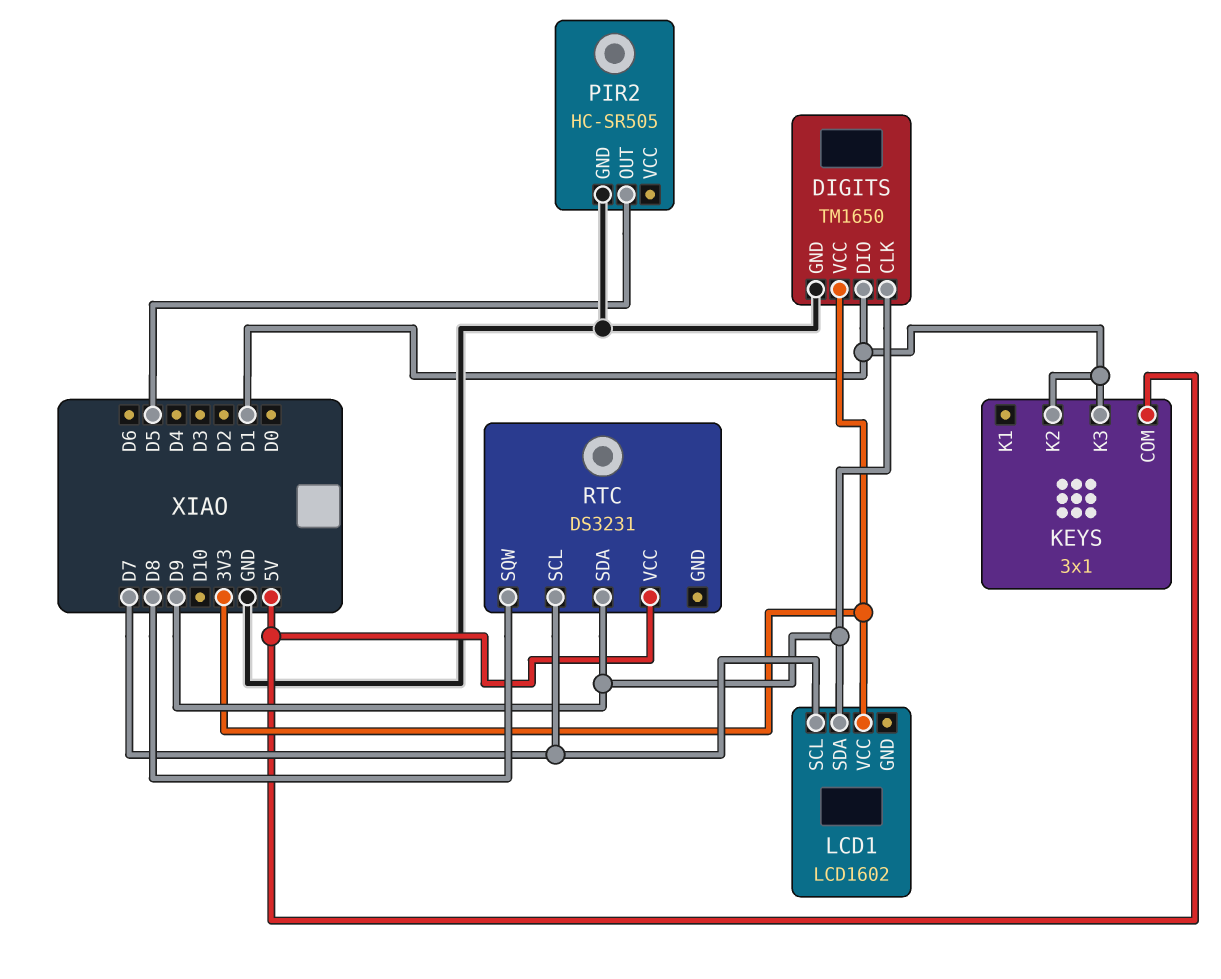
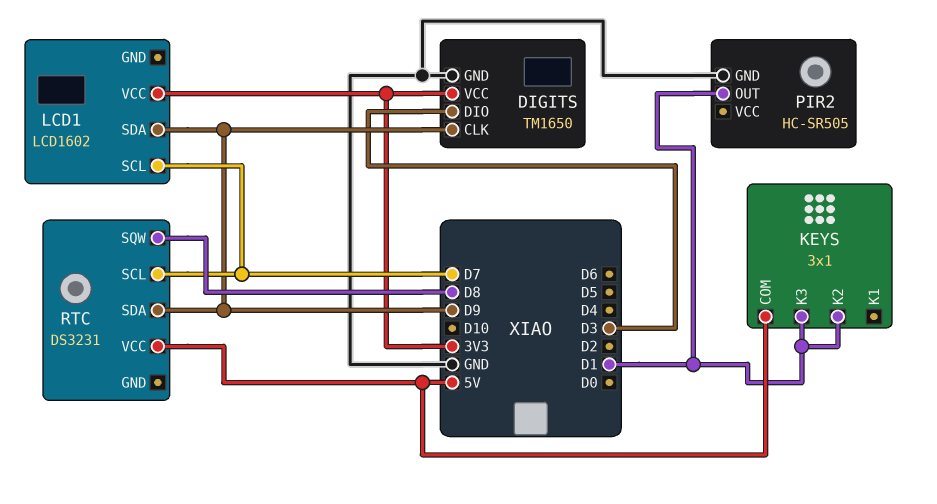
DIGITS pin DIO: D1 -> D3
PIR2 pin OUT: D5 -> D1

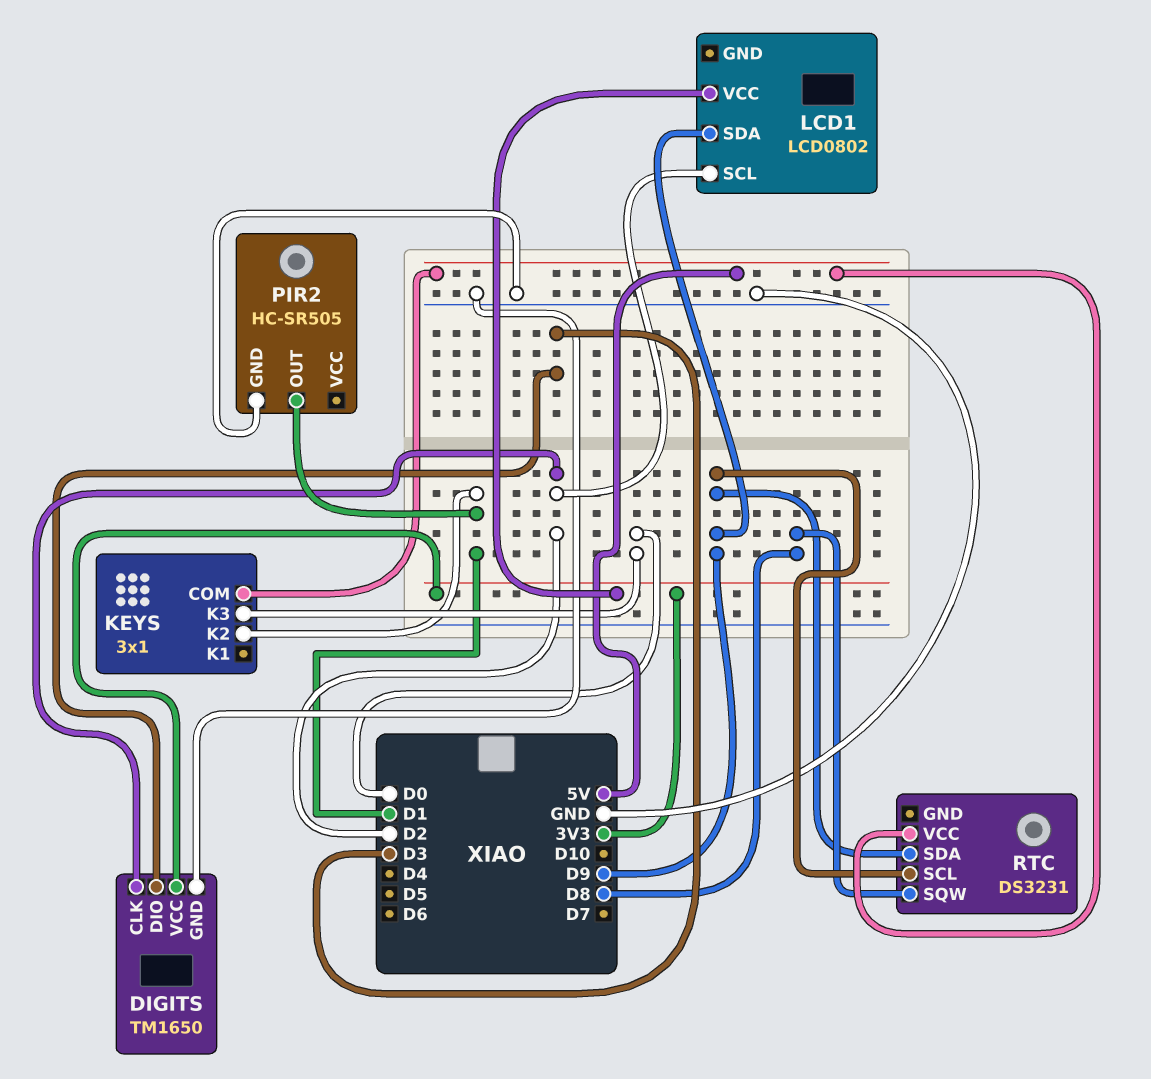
DIGITS pin CLK: D9 -> D2
KEYS pin K3: D1 -> D0
LCD1: LCD1602 -> LCD0802
LCD1 pin SCL: D7 -> D2
RTC pin SCL: D7 -> D9

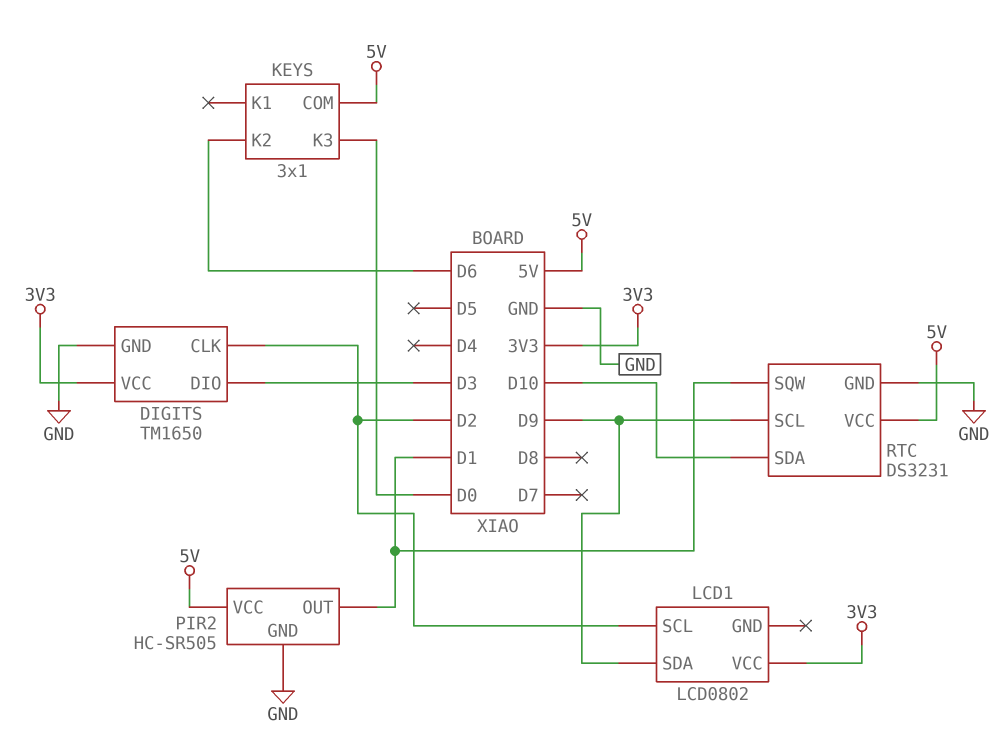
KEYS pin K2: D1 -> D6
PIR2 pin VCC: none -> 5V
RTC pin GND: none -> GND
RTC pin SDA: D9 -> D10
RTC pin SQW: D8 -> D1

